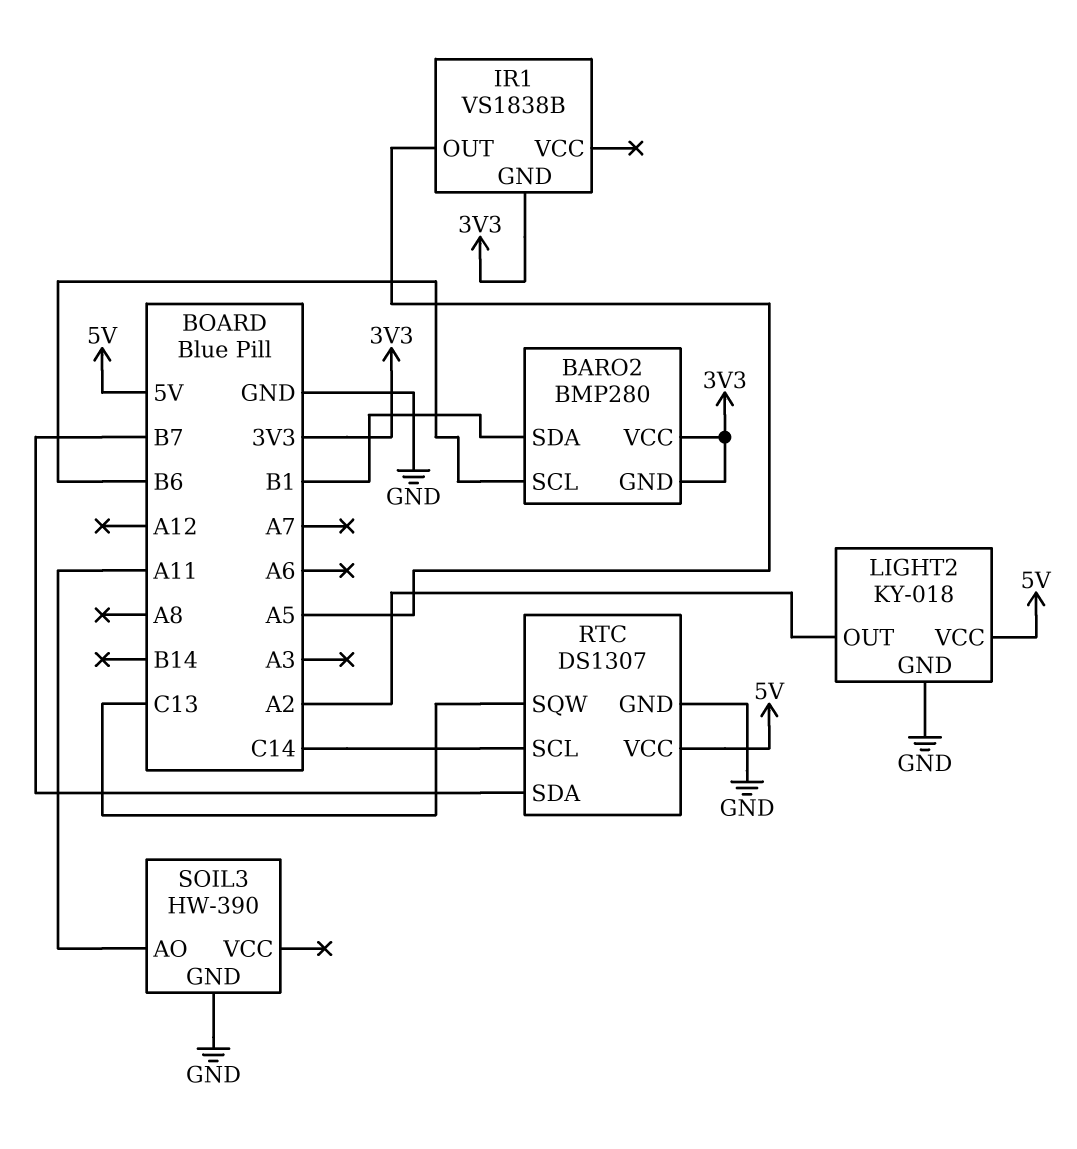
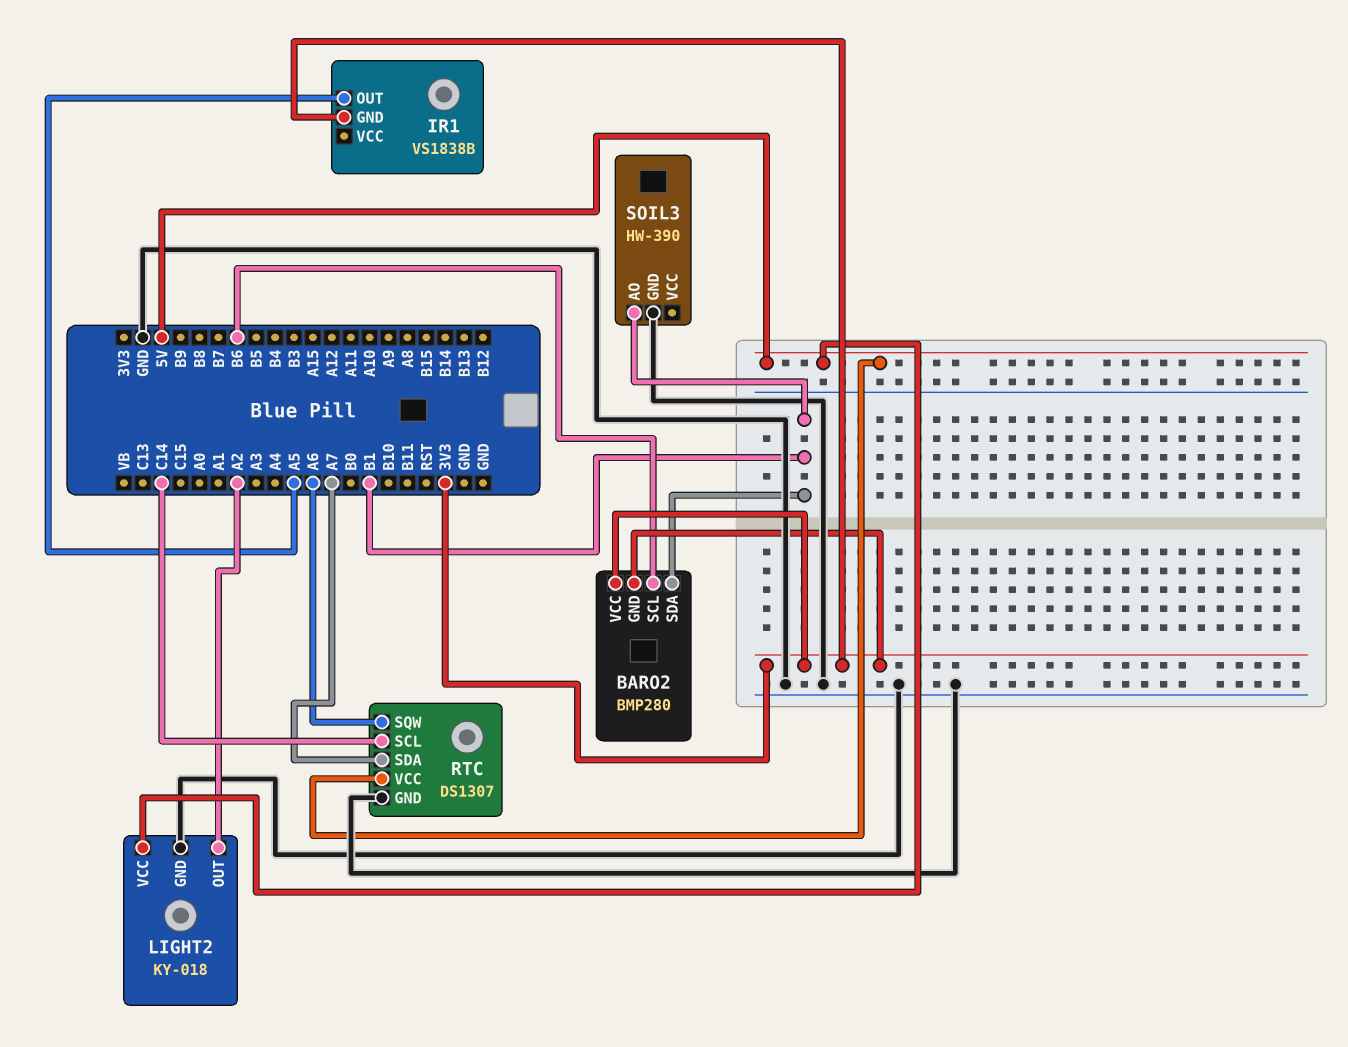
RTC pin SDA: B7 -> A7
RTC pin SQW: C13 -> A6
SOIL3 pin AO: A11 -> B1

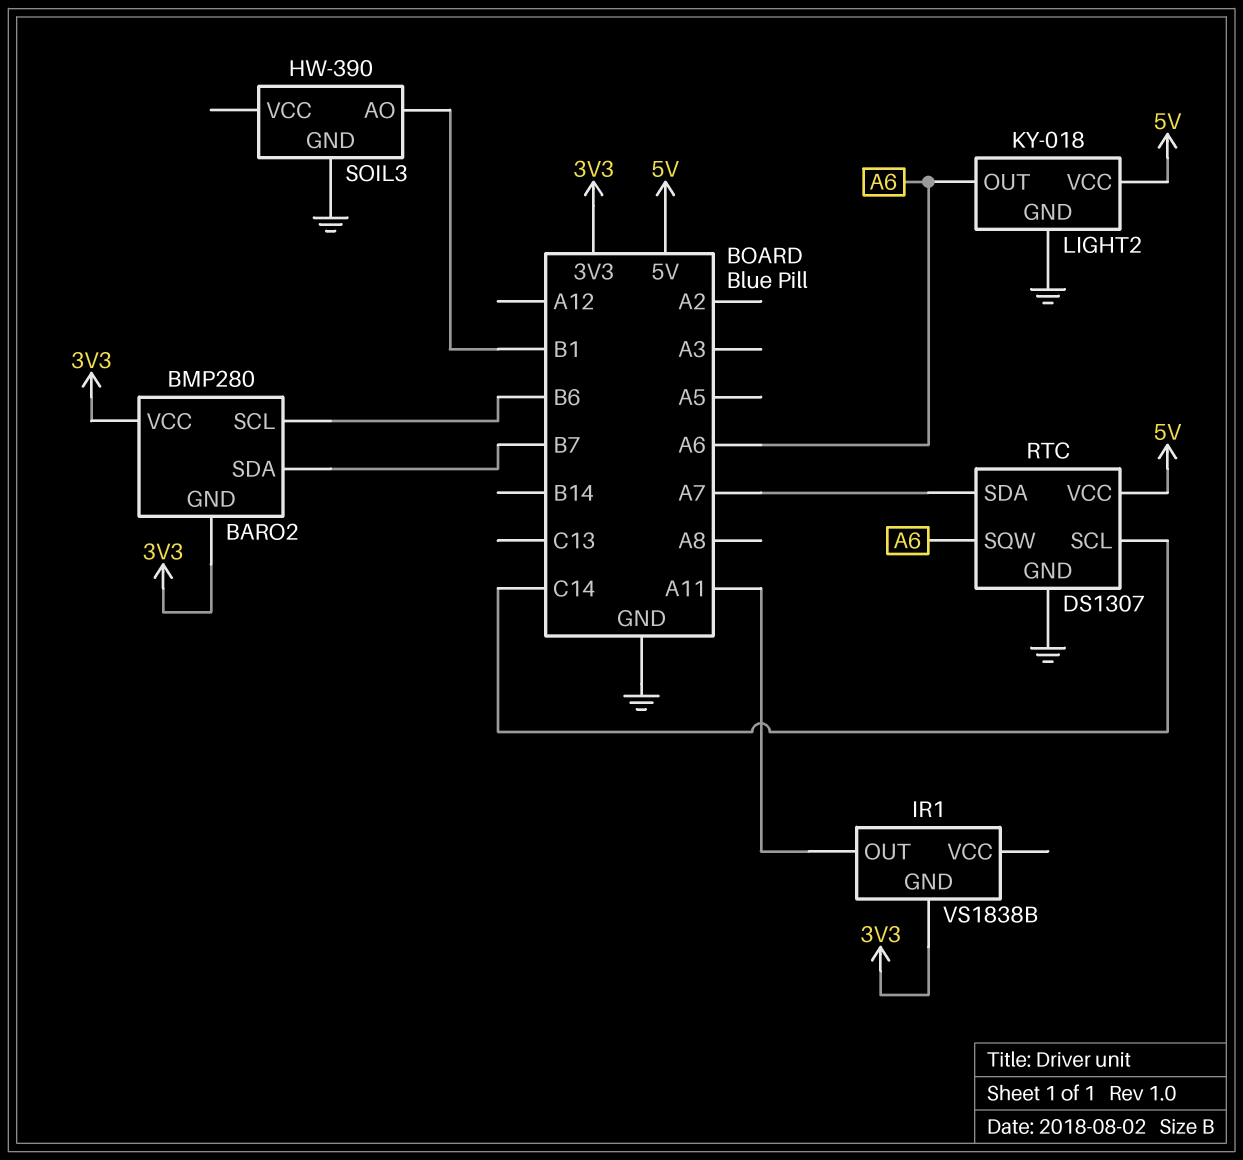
BARO2 pin SDA: B1 -> B7
IR1 pin OUT: A5 -> A11
LIGHT2 pin OUT: A2 -> A6

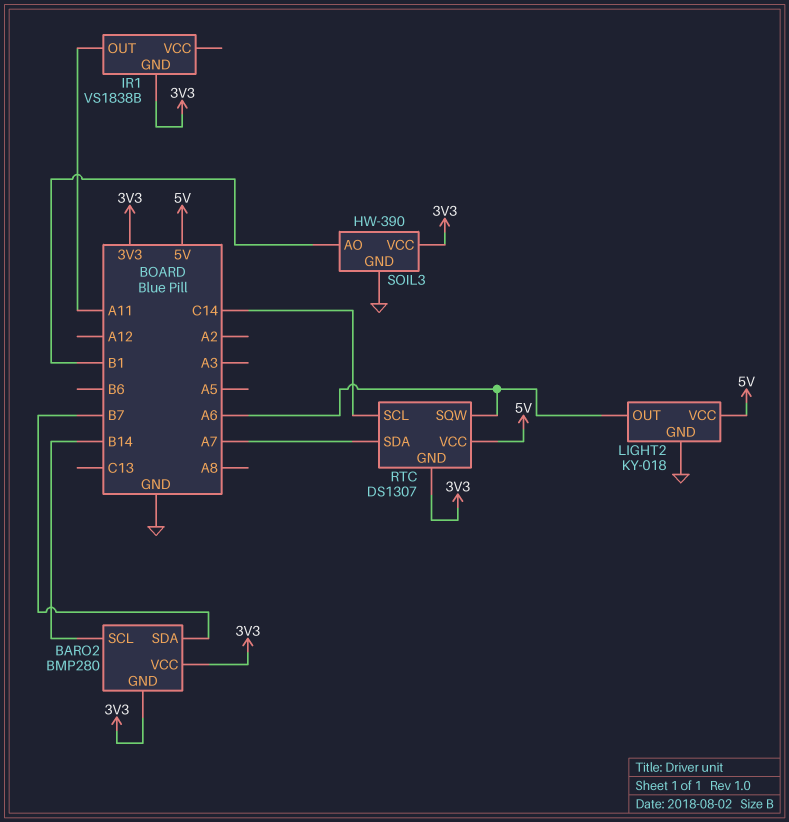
BARO2 pin SCL: B6 -> B14
RTC pin GND: GND -> 3V3
SOIL3 pin VCC: none -> 3V3

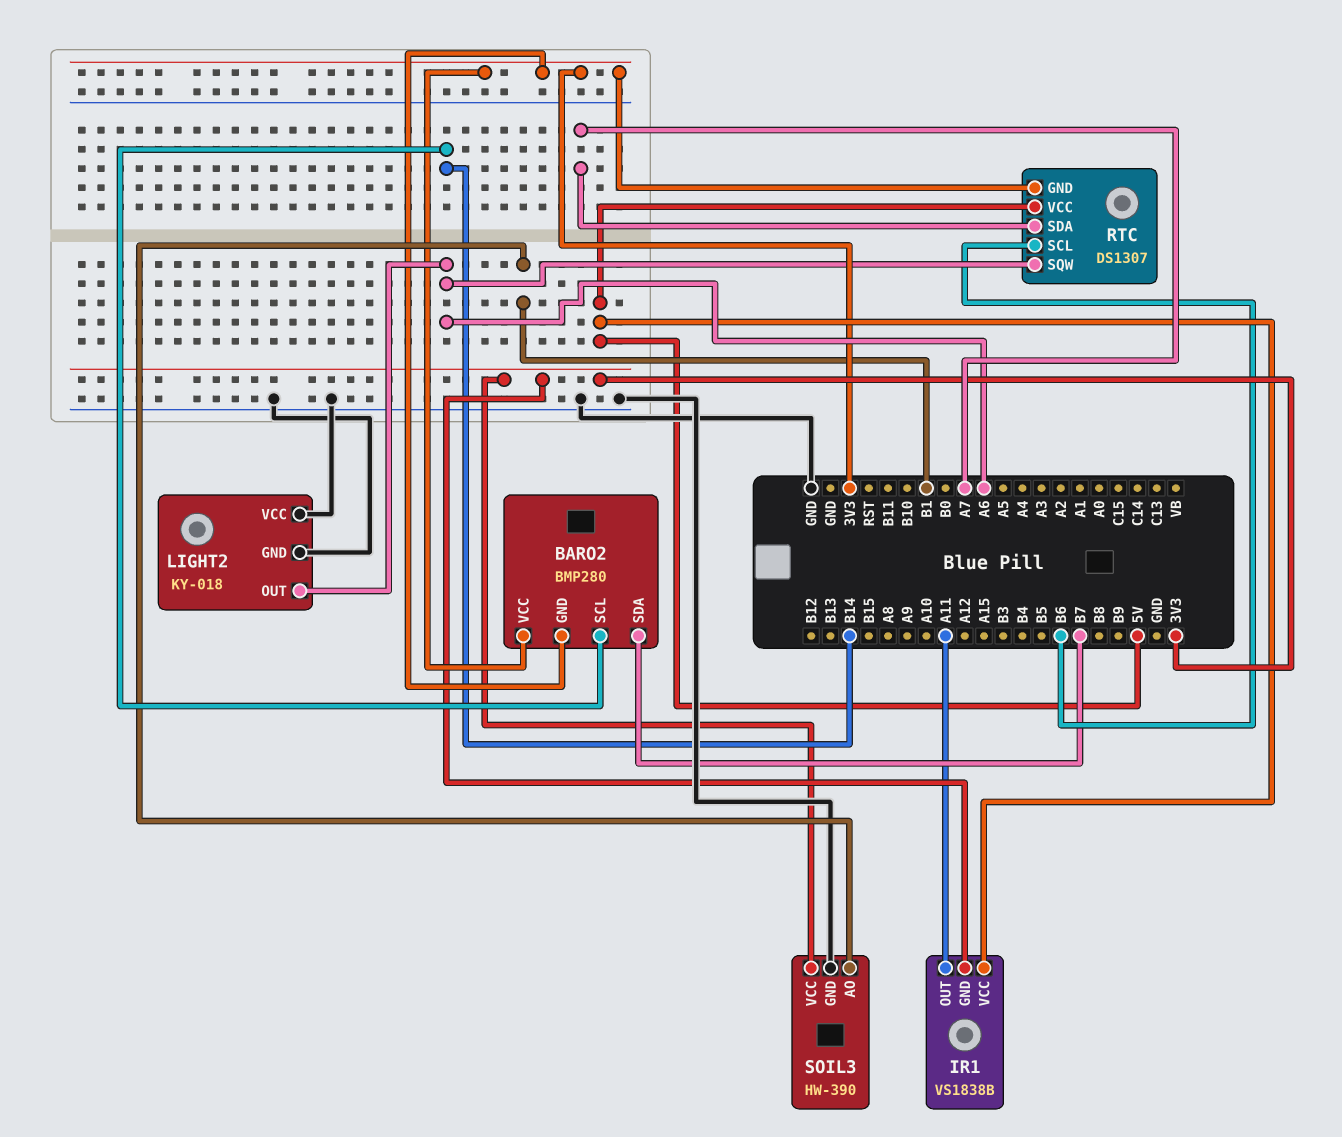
IR1 pin VCC: none -> 5V
LIGHT2 pin VCC: 5V -> GND
RTC pin SCL: C14 -> B6

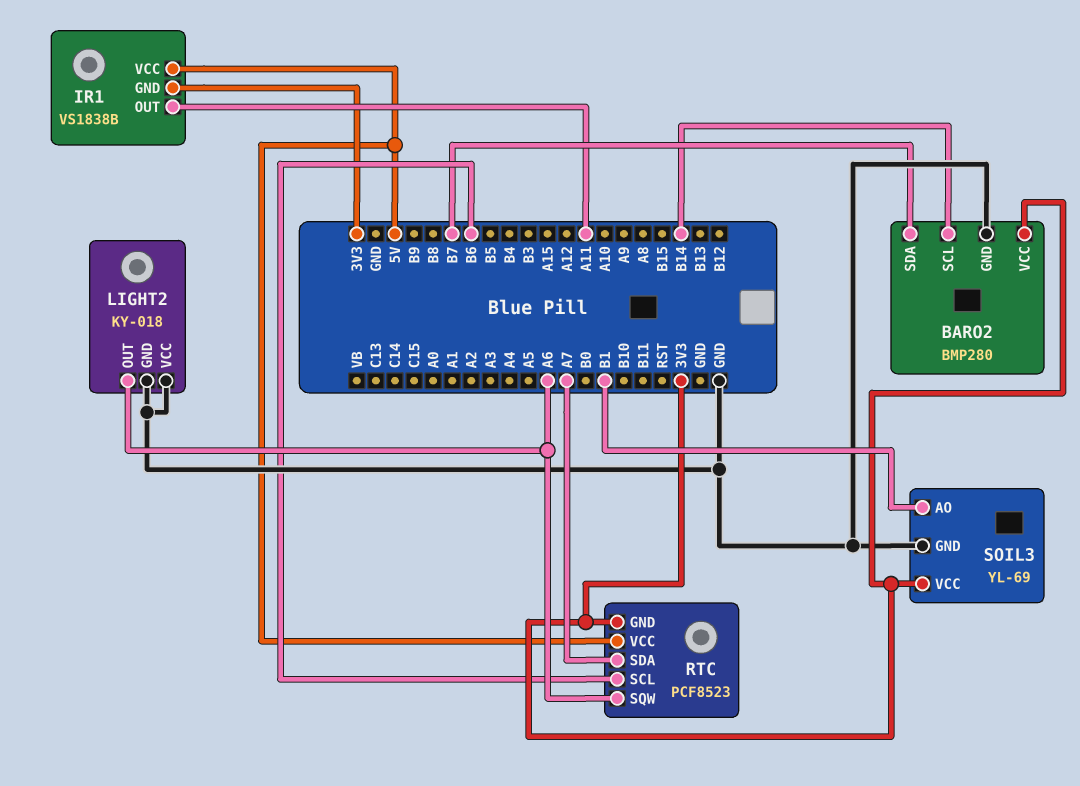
BARO2 pin GND: 3V3 -> GND
RTC: DS1307 -> PCF8523
SOIL3: HW-390 -> YL-69

